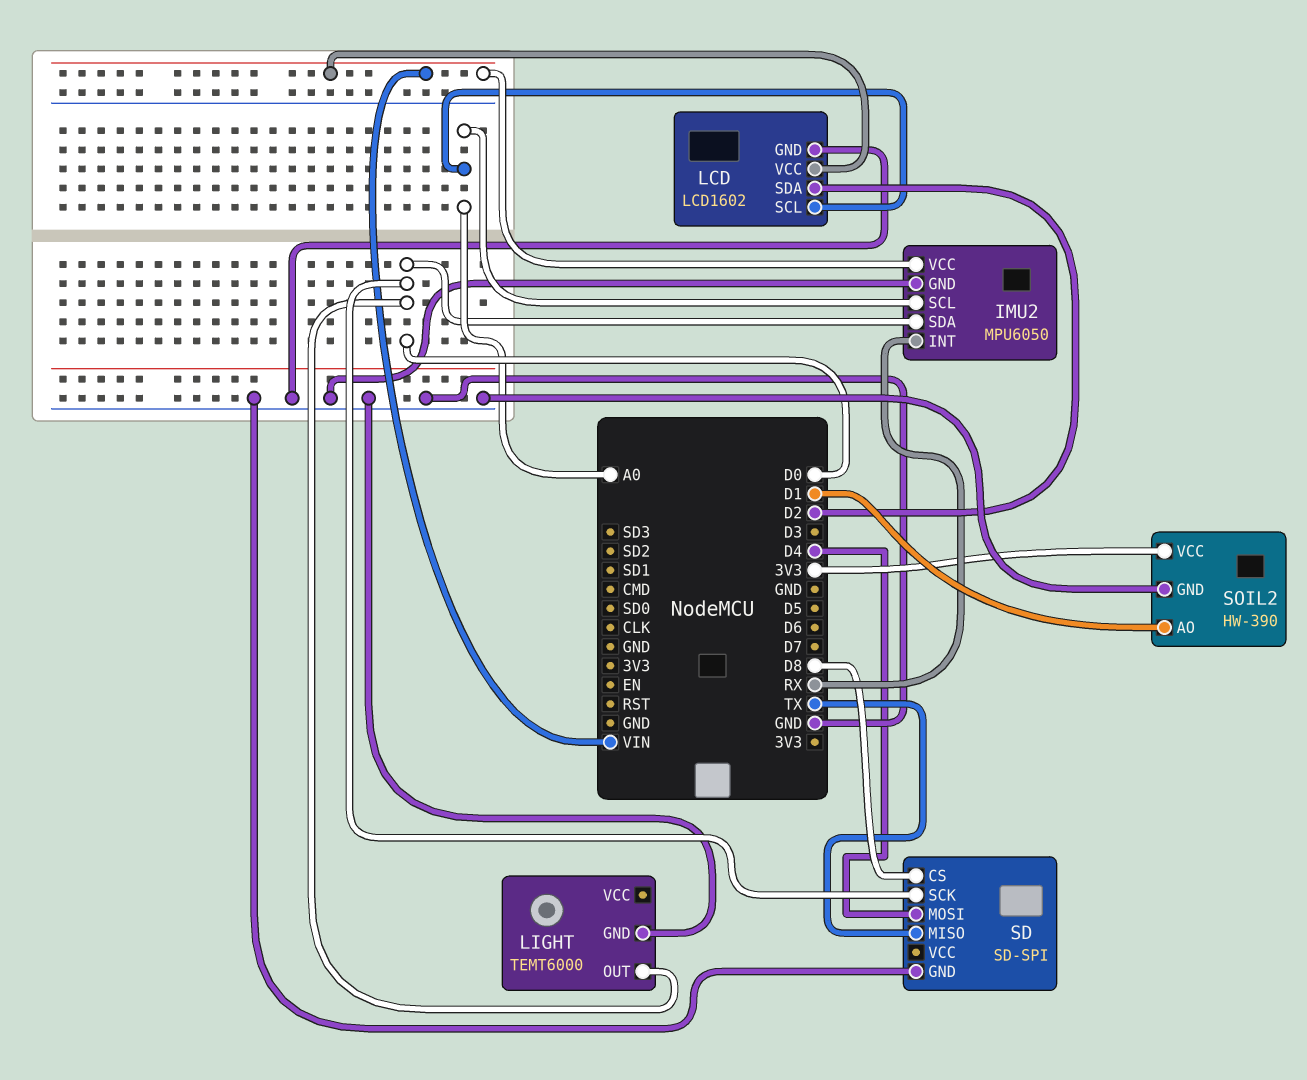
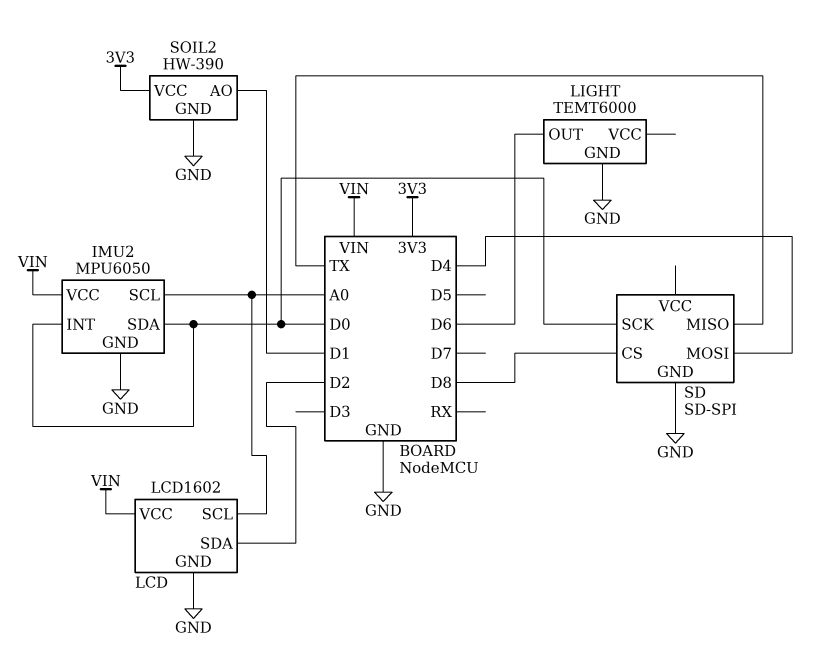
IMU2 pin INT: RX -> D0
LIGHT pin OUT: D0 -> D6

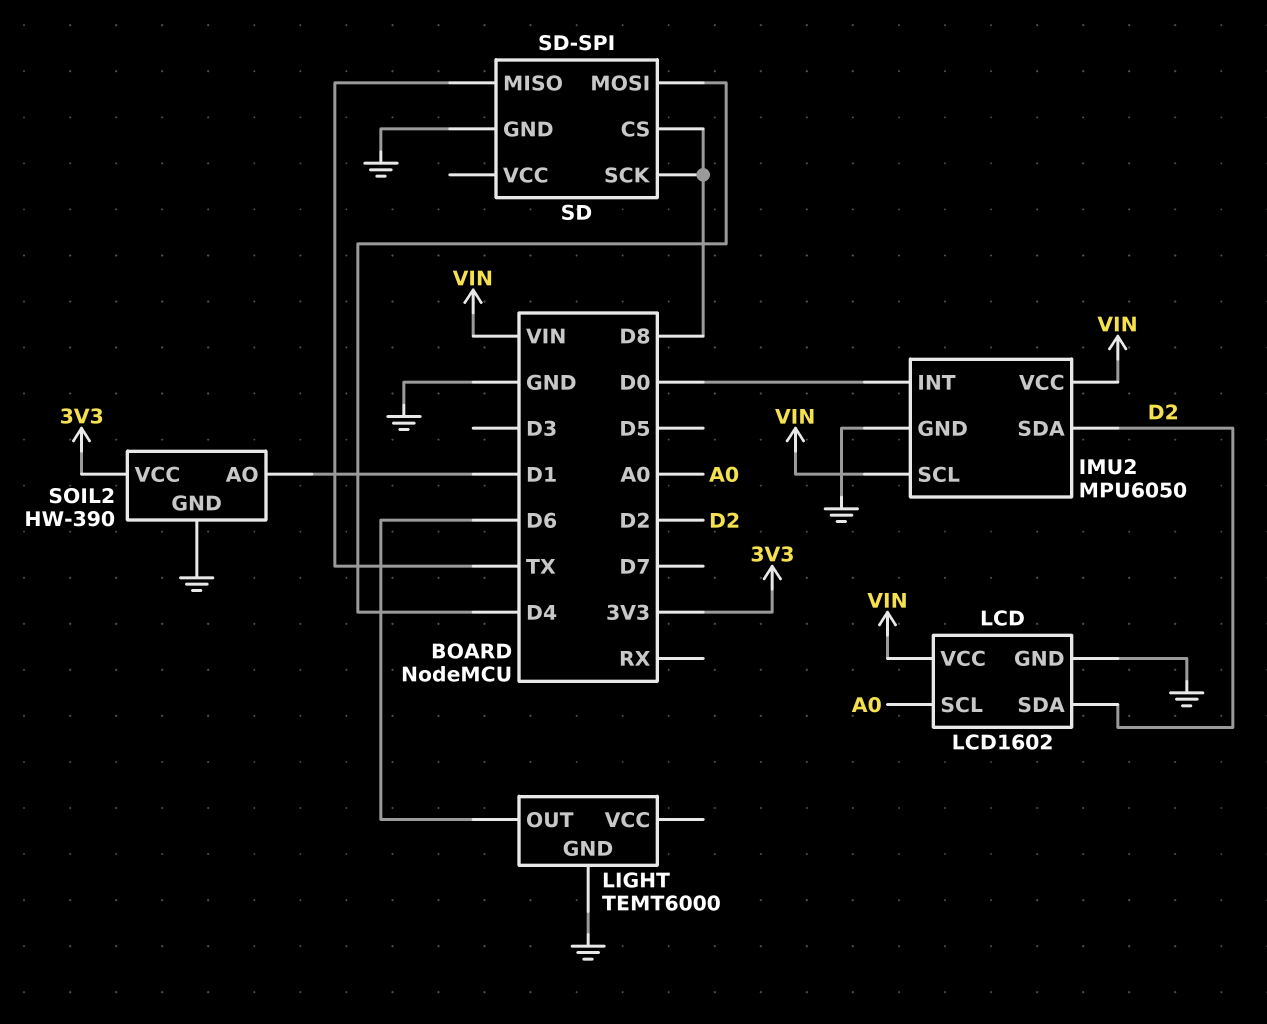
IMU2 pin SCL: A0 -> VIN
IMU2 pin SDA: D0 -> D2
SD pin SCK: D0 -> D8

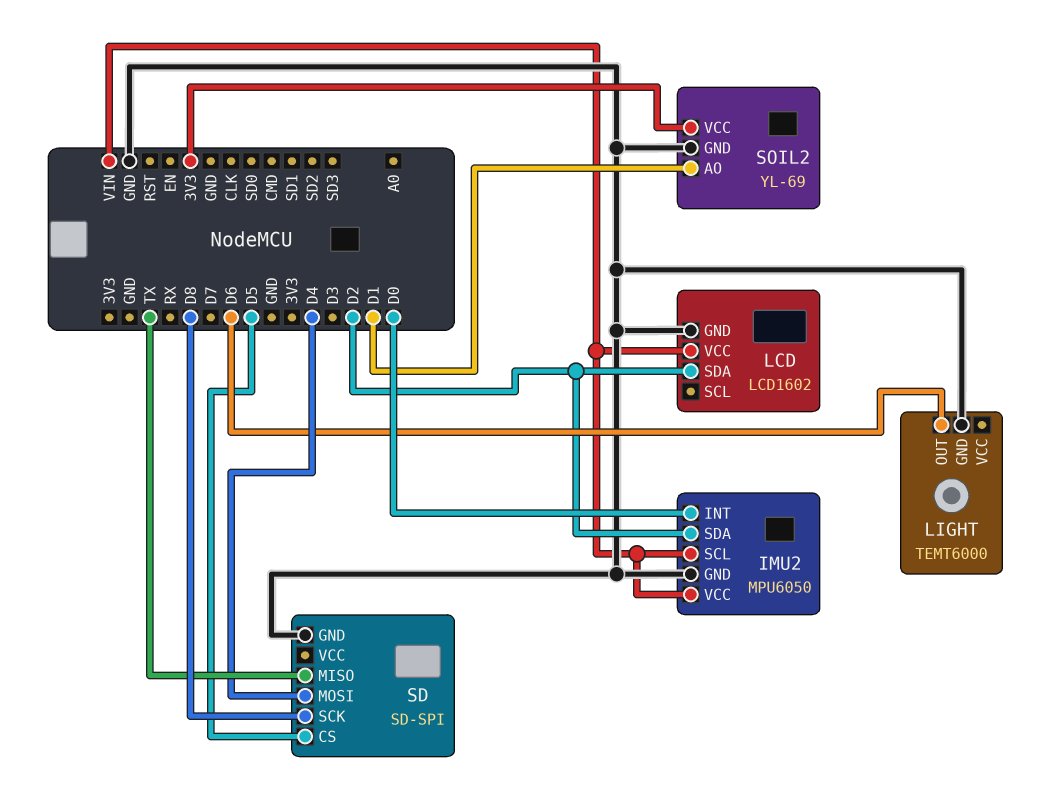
LCD pin SCL: A0 -> none
SD pin CS: D8 -> D5
SOIL2: HW-390 -> YL-69

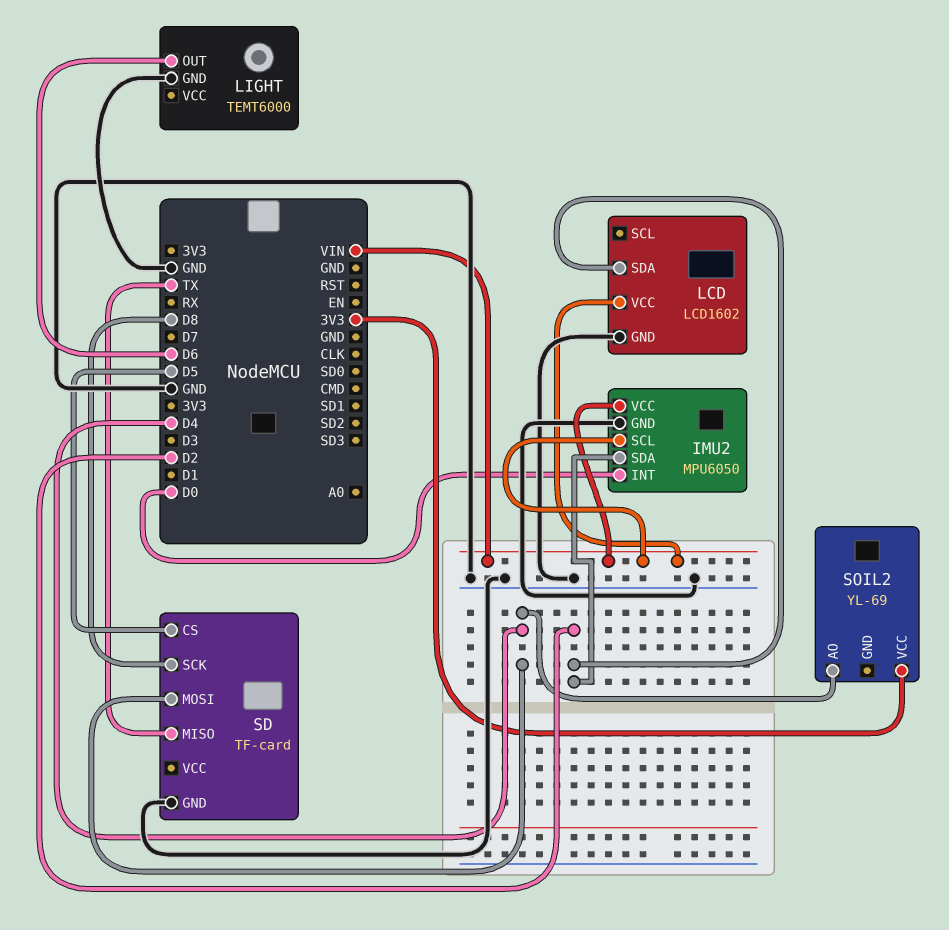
SD: SD-SPI -> TF-card
SOIL2 pin AO: D1 -> D4
SOIL2 pin GND: GND -> none

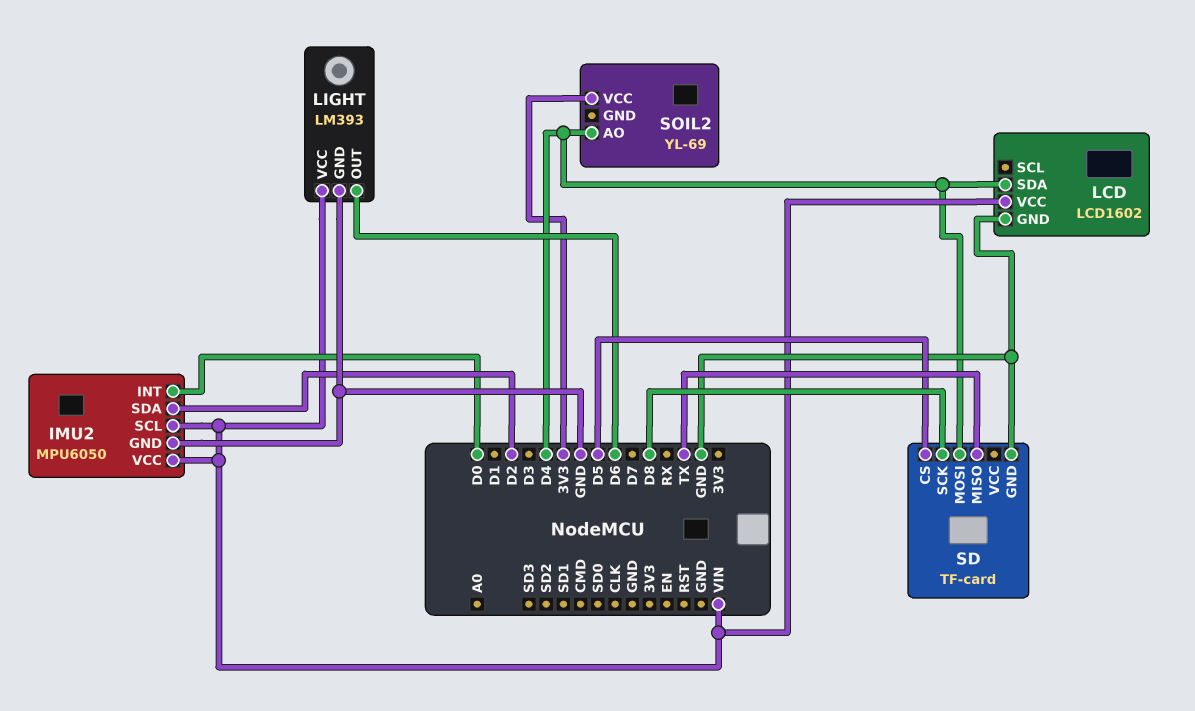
LCD pin SDA: D2 -> D4
LIGHT: TEMT6000 -> LM393
LIGHT pin VCC: none -> VIN

